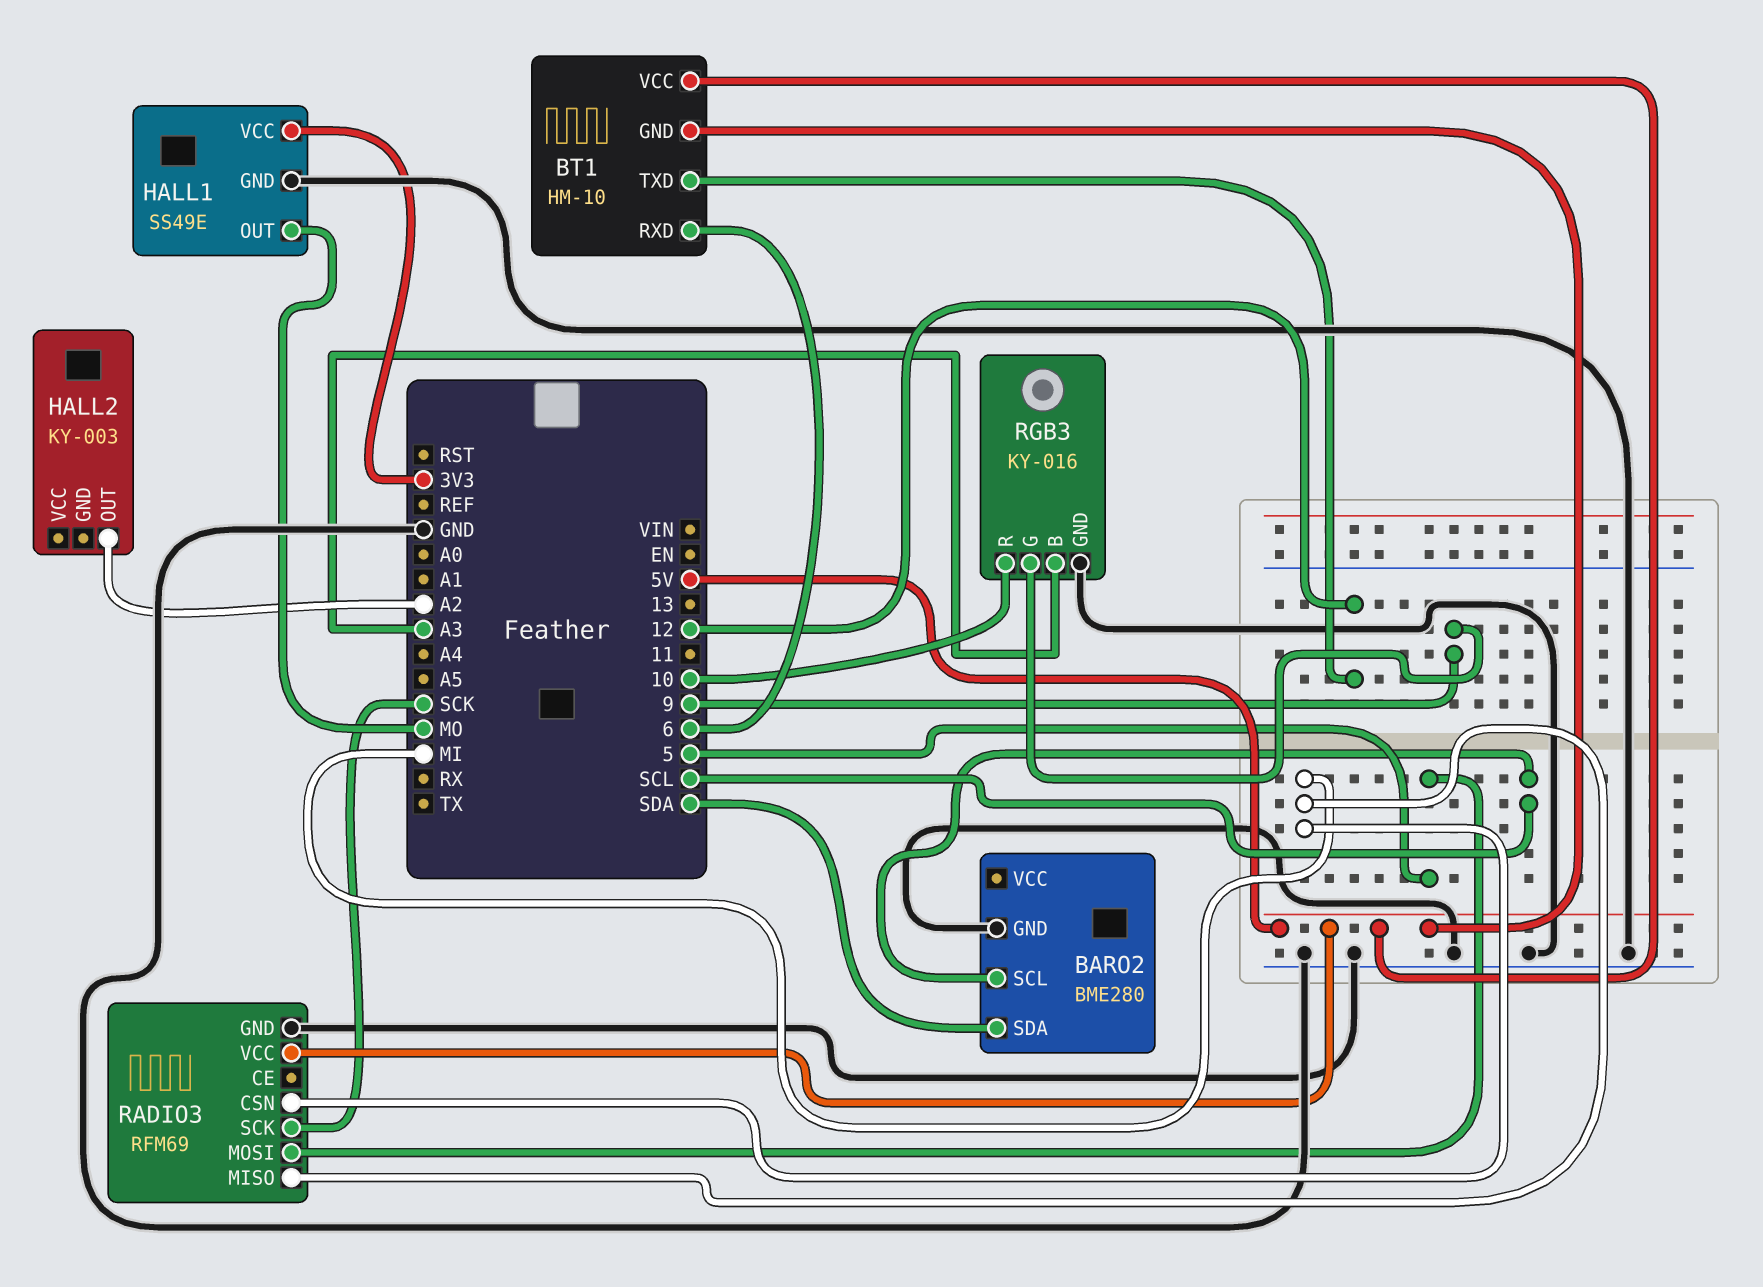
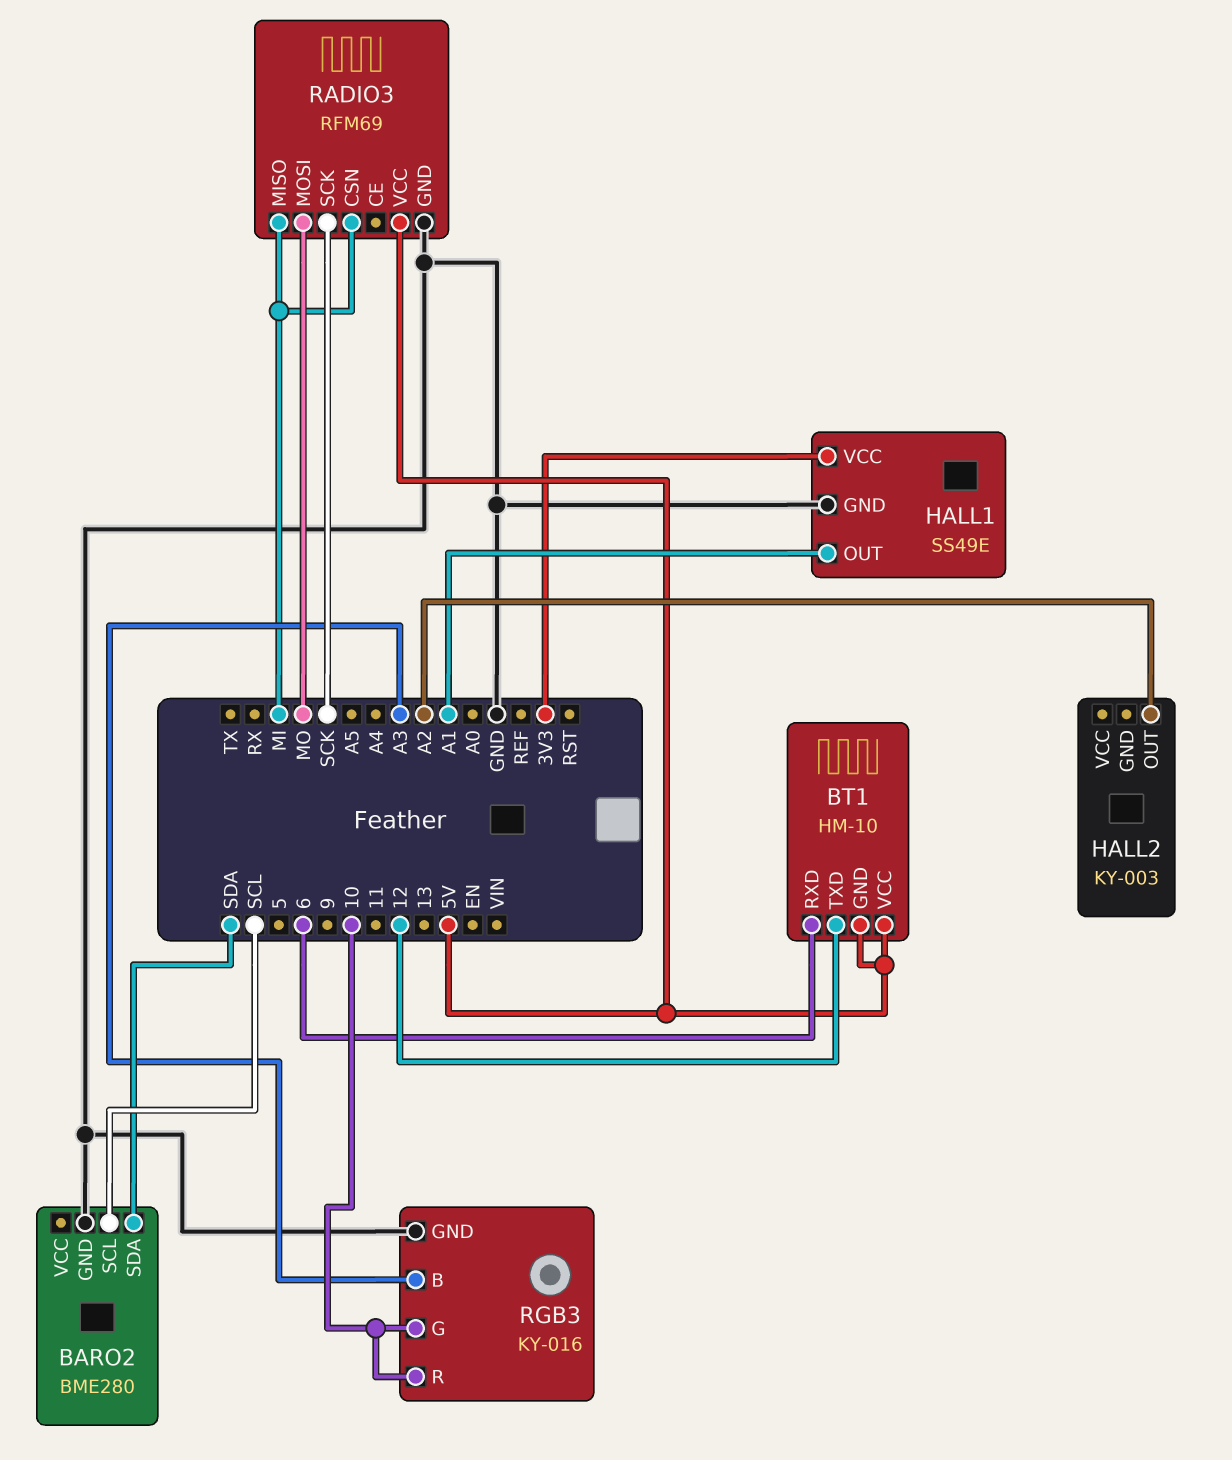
HALL1 pin OUT: MO -> A1
RADIO3 pin MOSI: 5 -> MO
RGB3 pin G: 9 -> 10

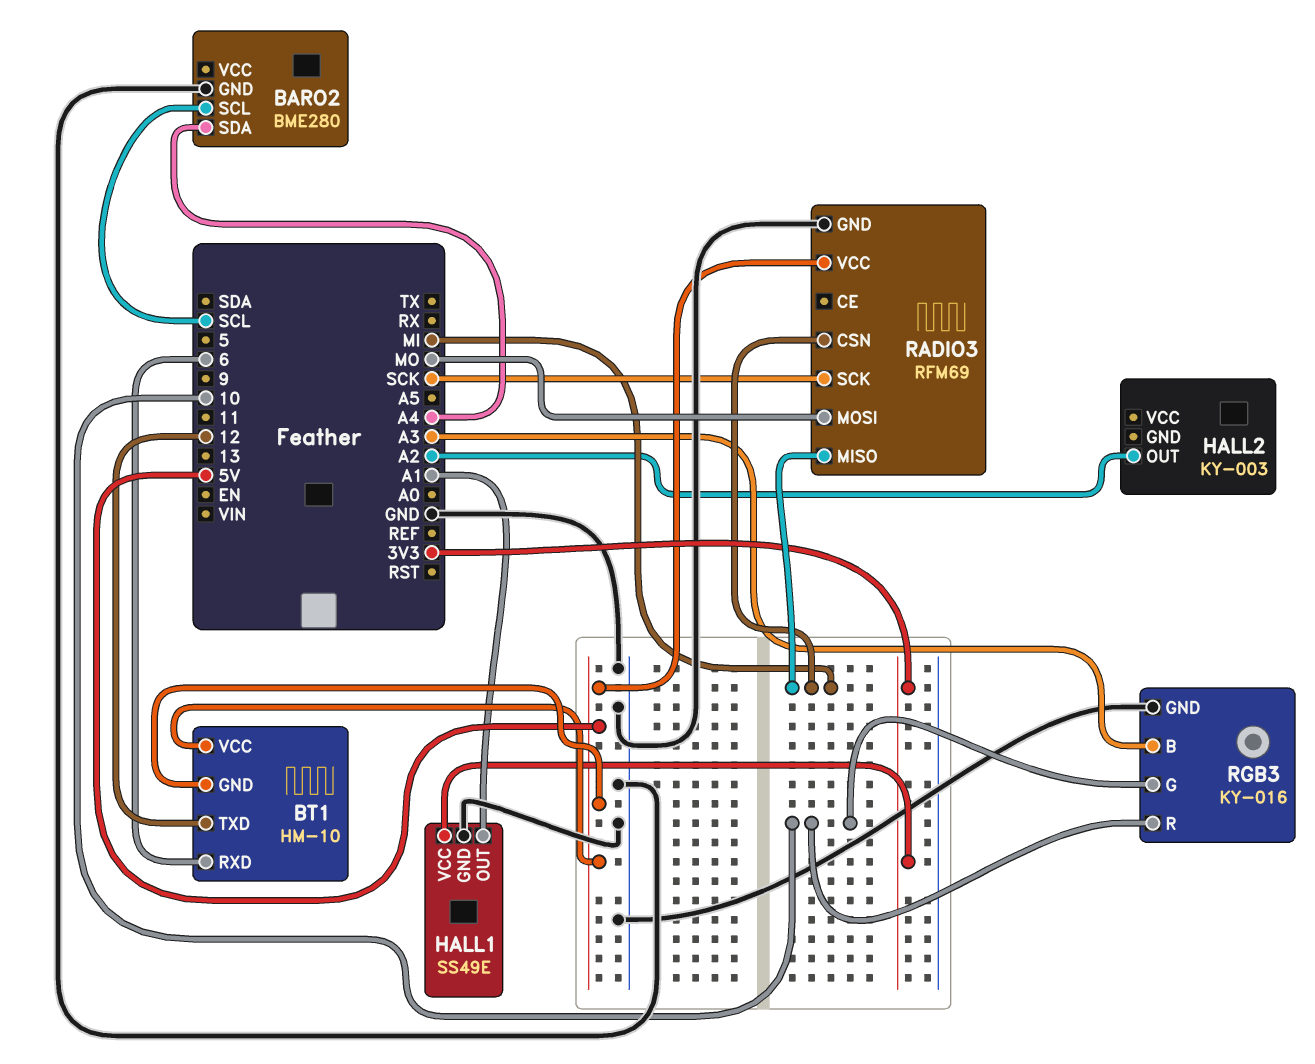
BARO2 pin SDA: SDA -> A4

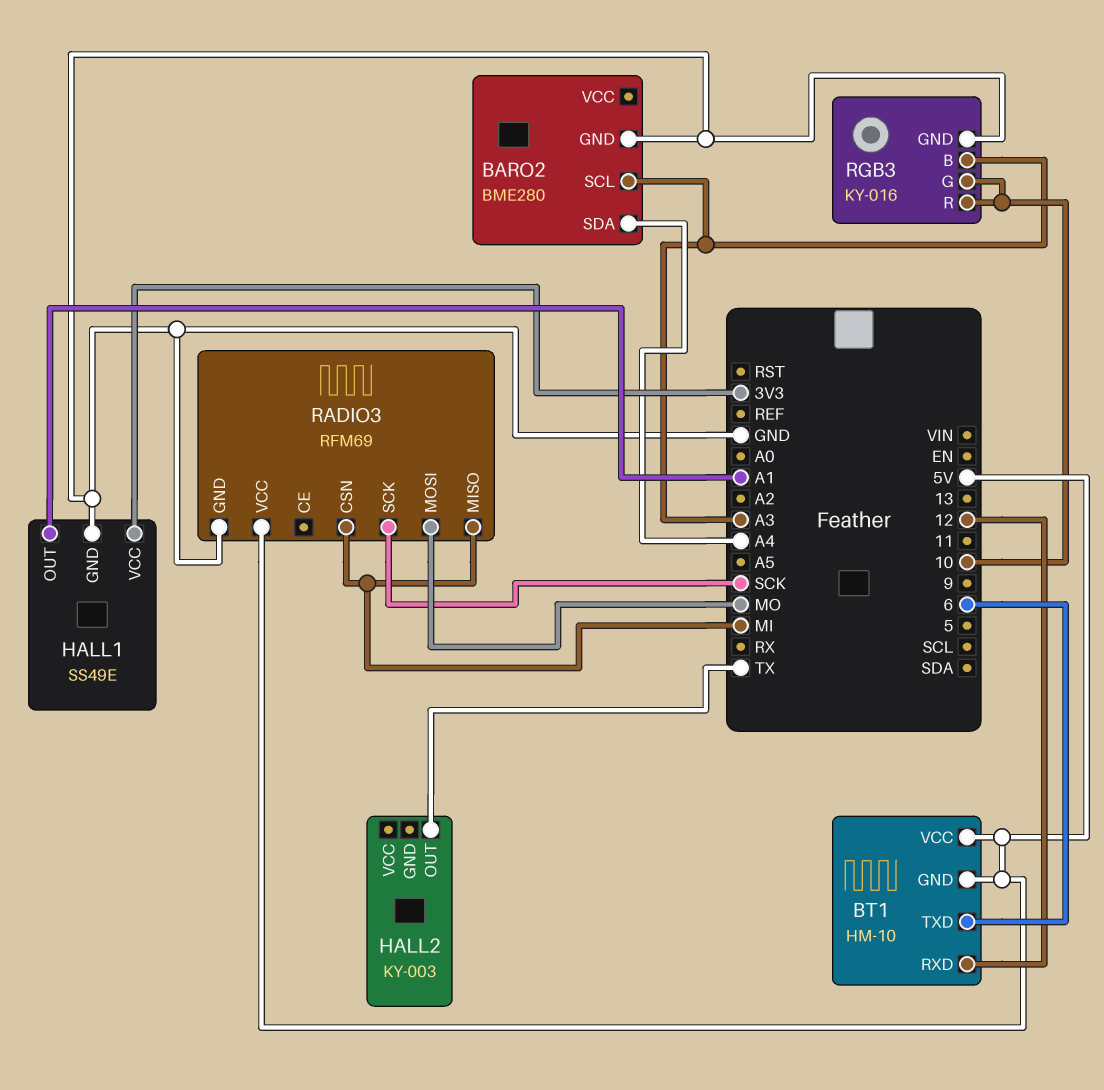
BARO2 pin SCL: SCL -> A3
BT1 pin RXD: 6 -> 12
BT1 pin TXD: 12 -> 6
HALL2 pin OUT: A2 -> TX

